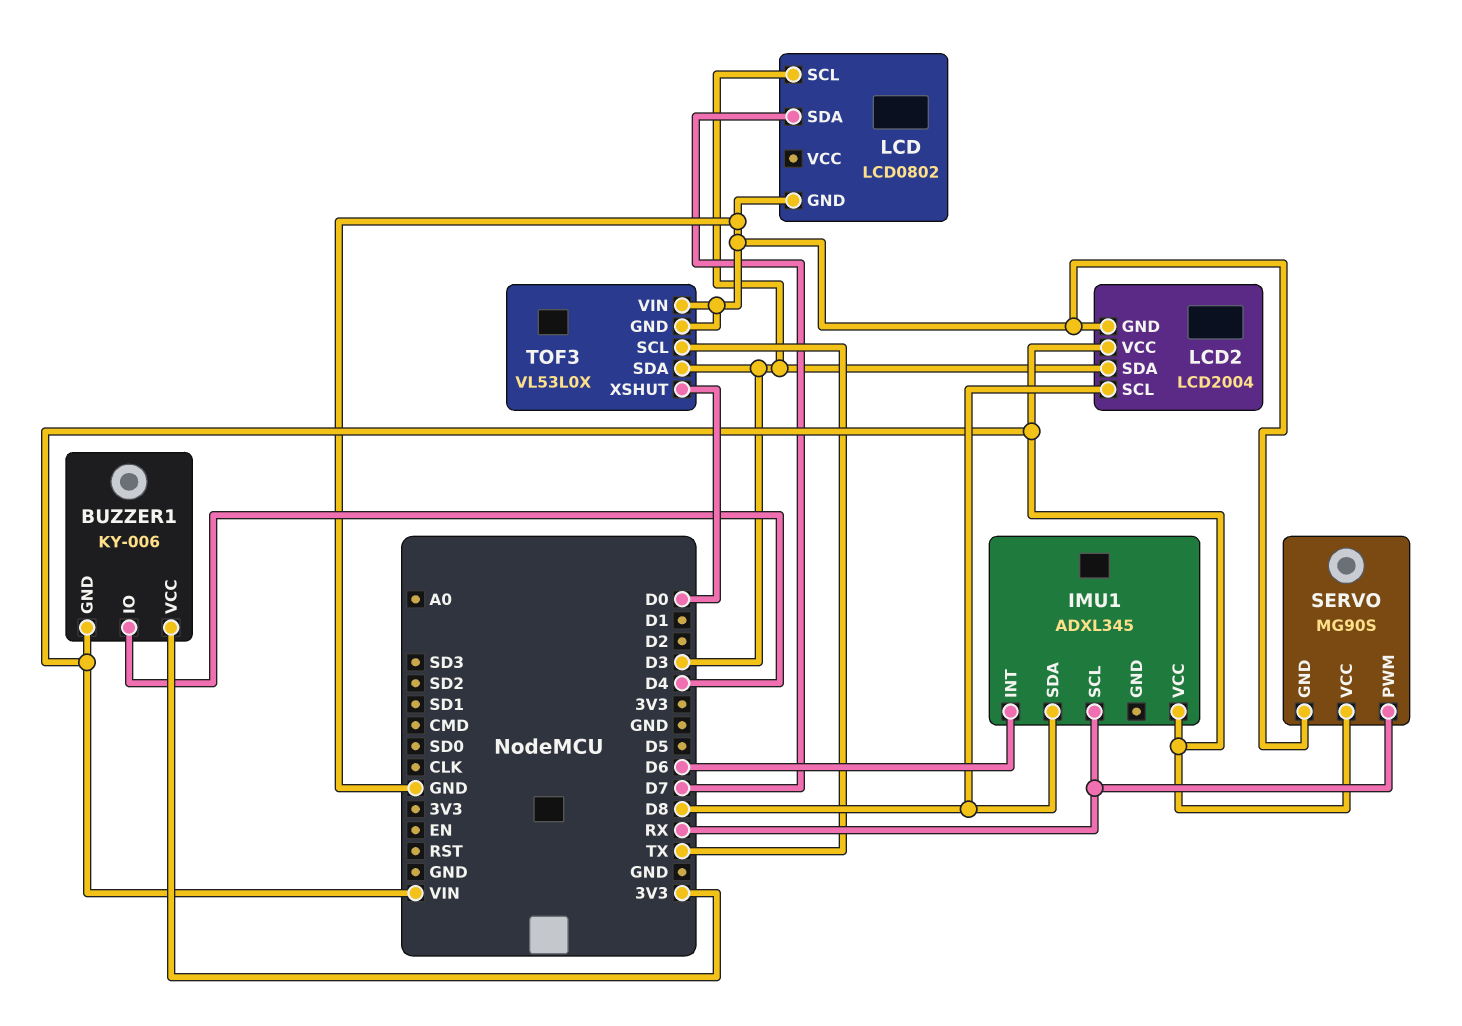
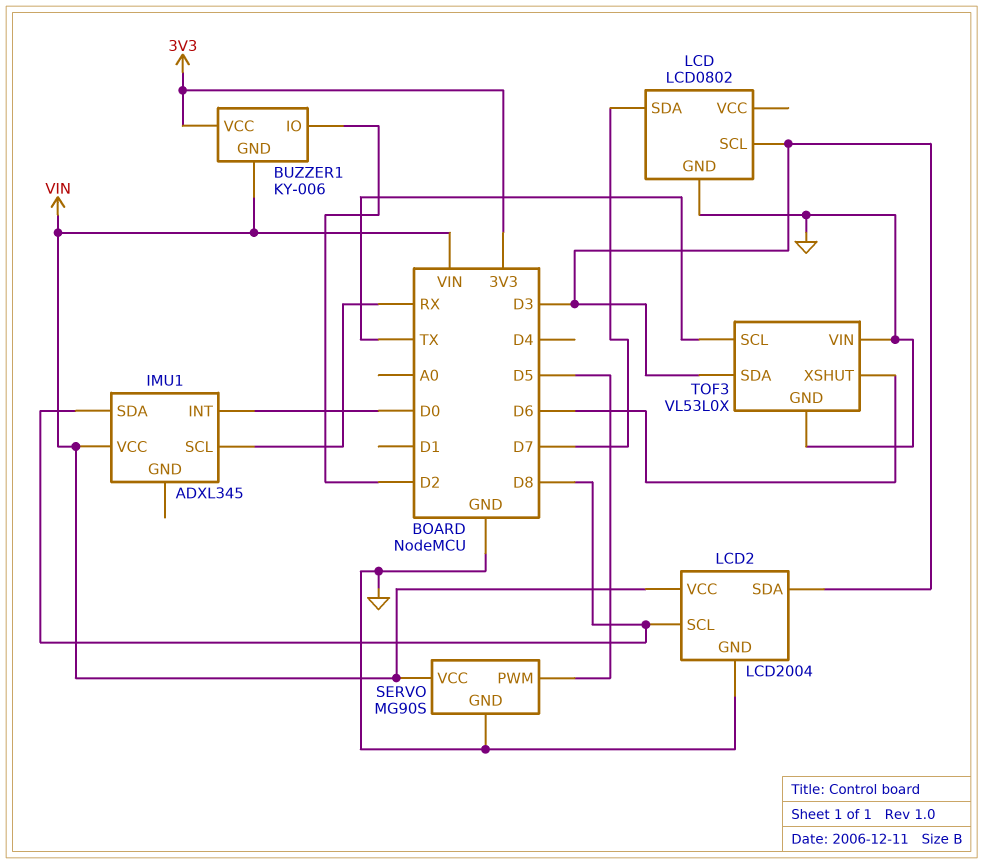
BUZZER1 pin IO: D4 -> D2
IMU1 pin INT: D6 -> D0
SERVO pin PWM: RX -> D5
TOF3 pin XSHUT: D0 -> D6

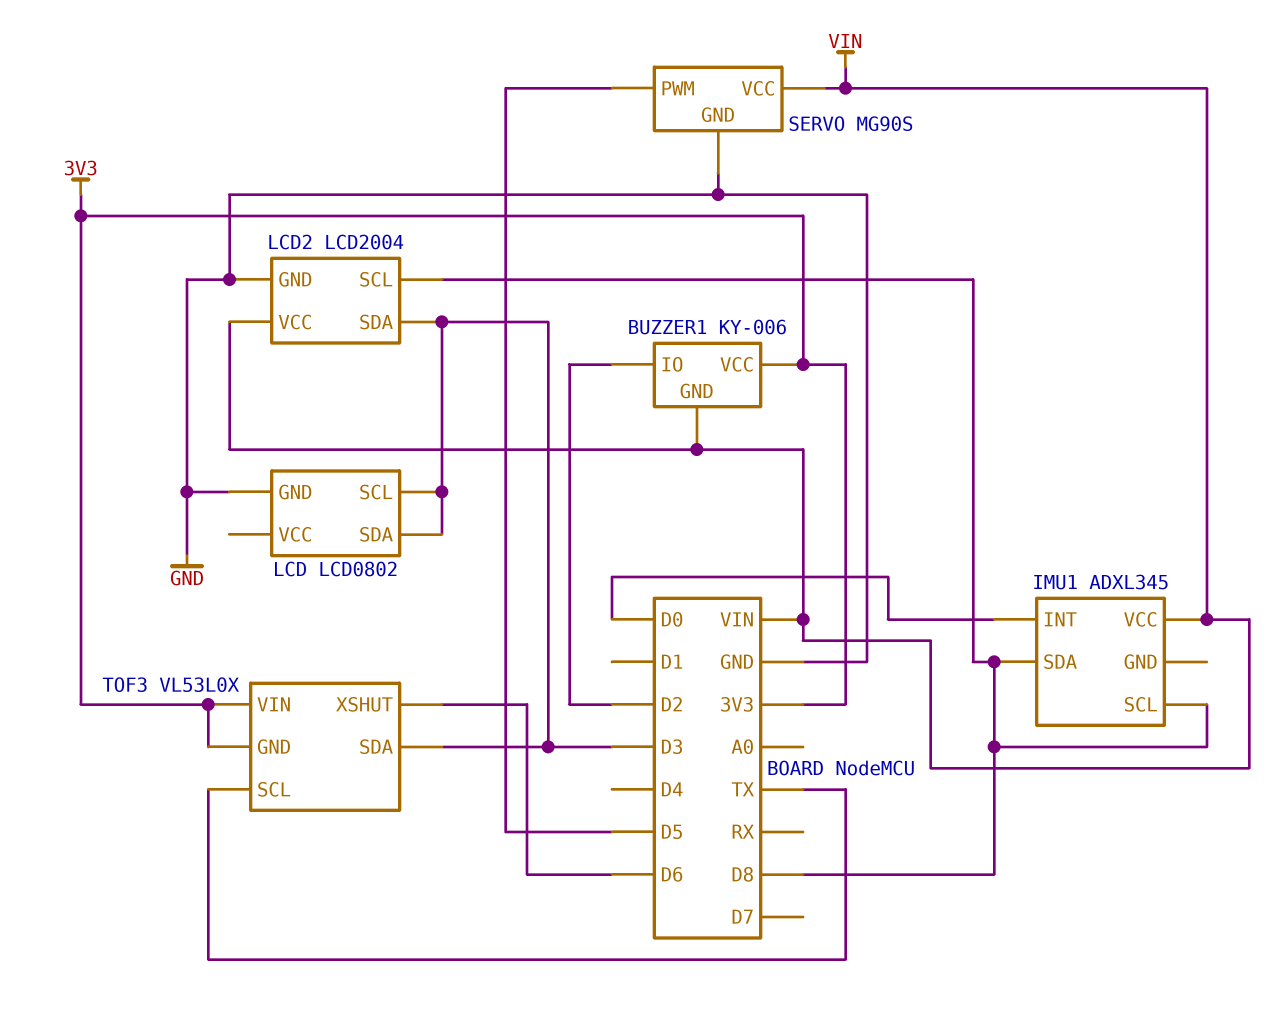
IMU1 pin SCL: RX -> D8
LCD pin SDA: D7 -> D3
TOF3 pin GND: GND -> 3V3
TOF3 pin VIN: GND -> 3V3

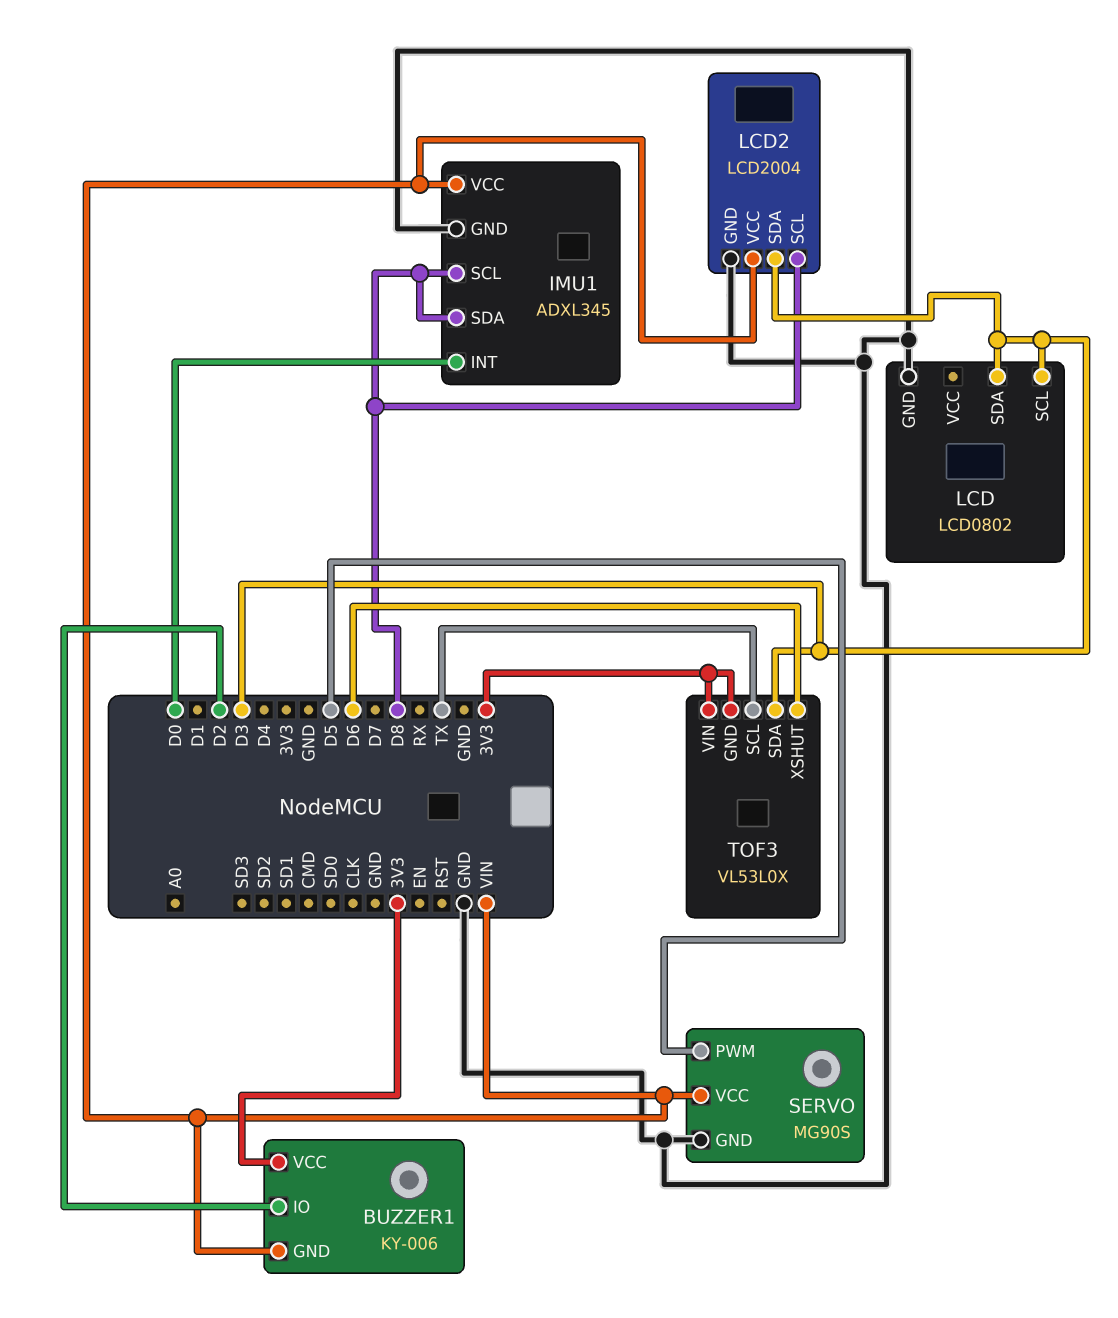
IMU1 pin GND: none -> GND

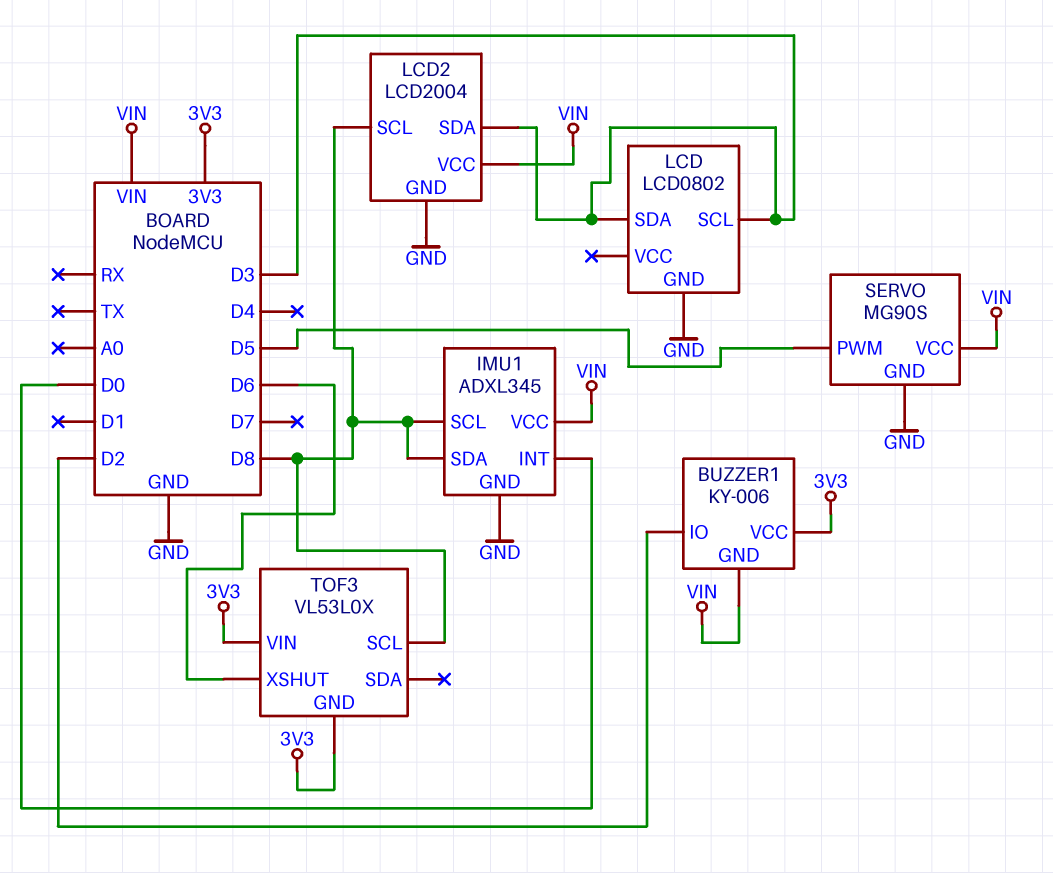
TOF3 pin SCL: TX -> D8
TOF3 pin SDA: D3 -> none

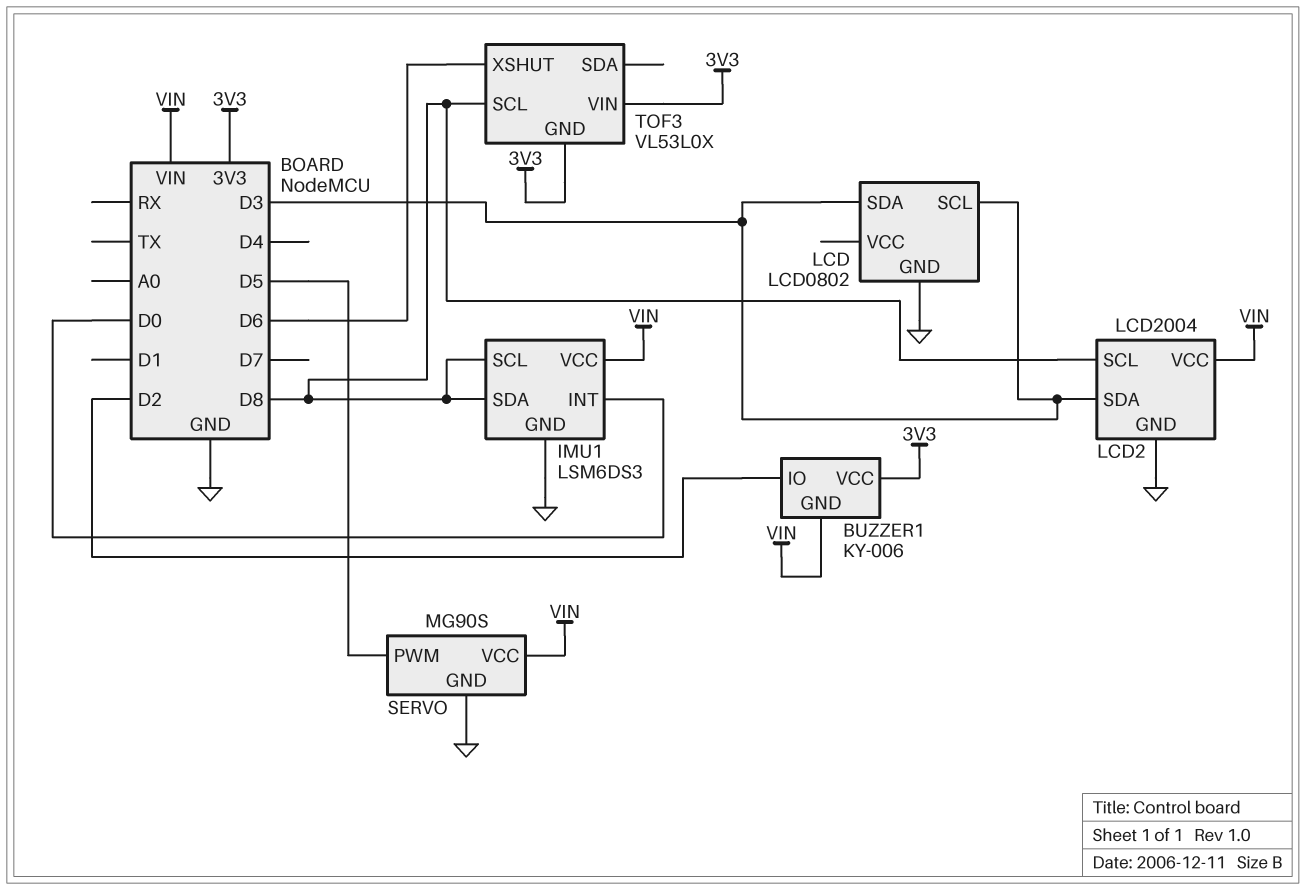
IMU1: ADXL345 -> LSM6DS3

